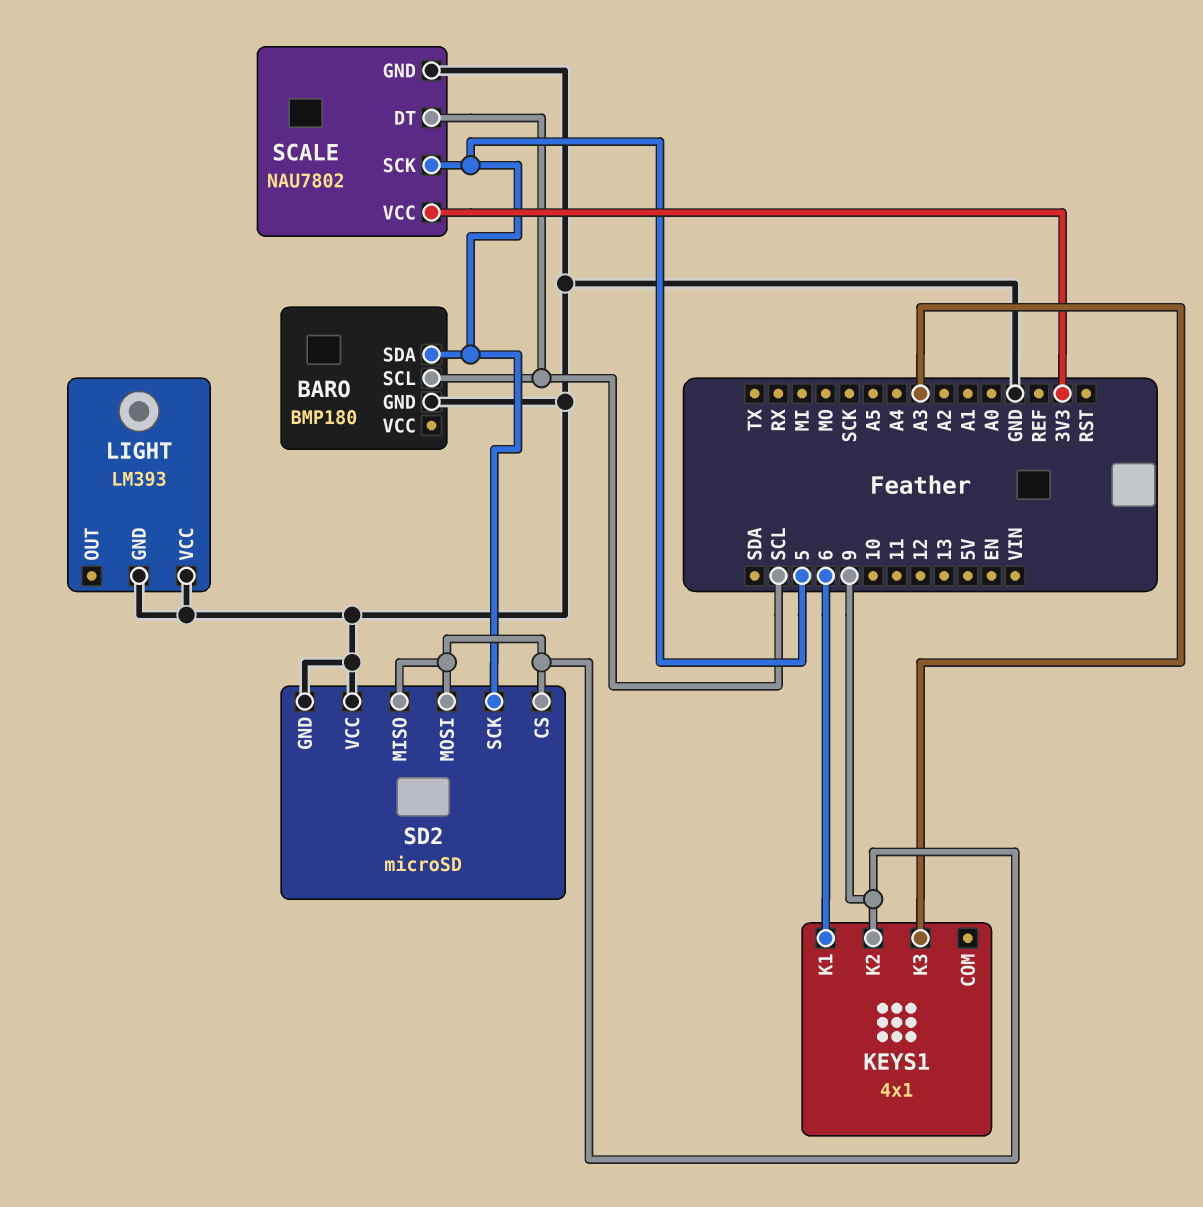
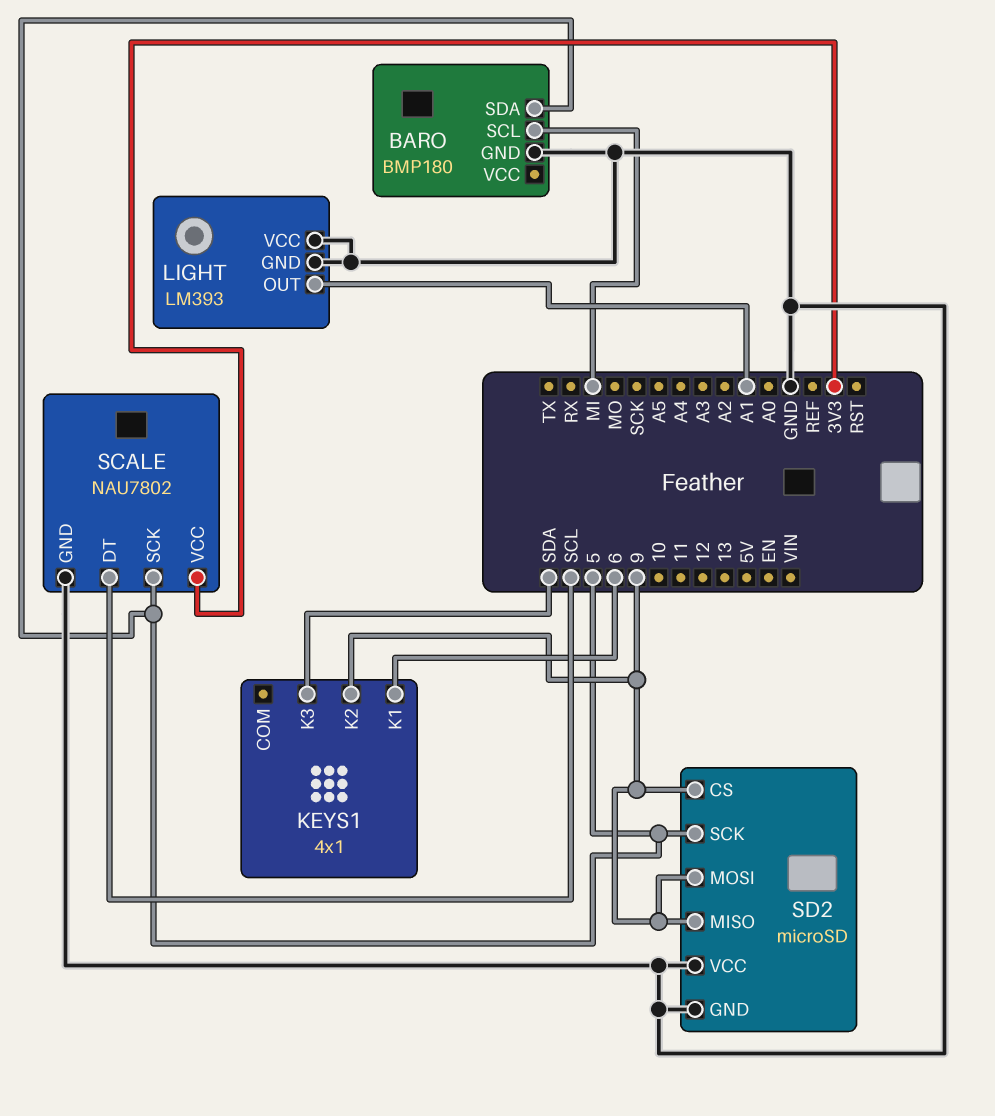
BARO pin SCL: SCL -> MI
KEYS1 pin K3: A3 -> SDA
LIGHT pin OUT: none -> A1

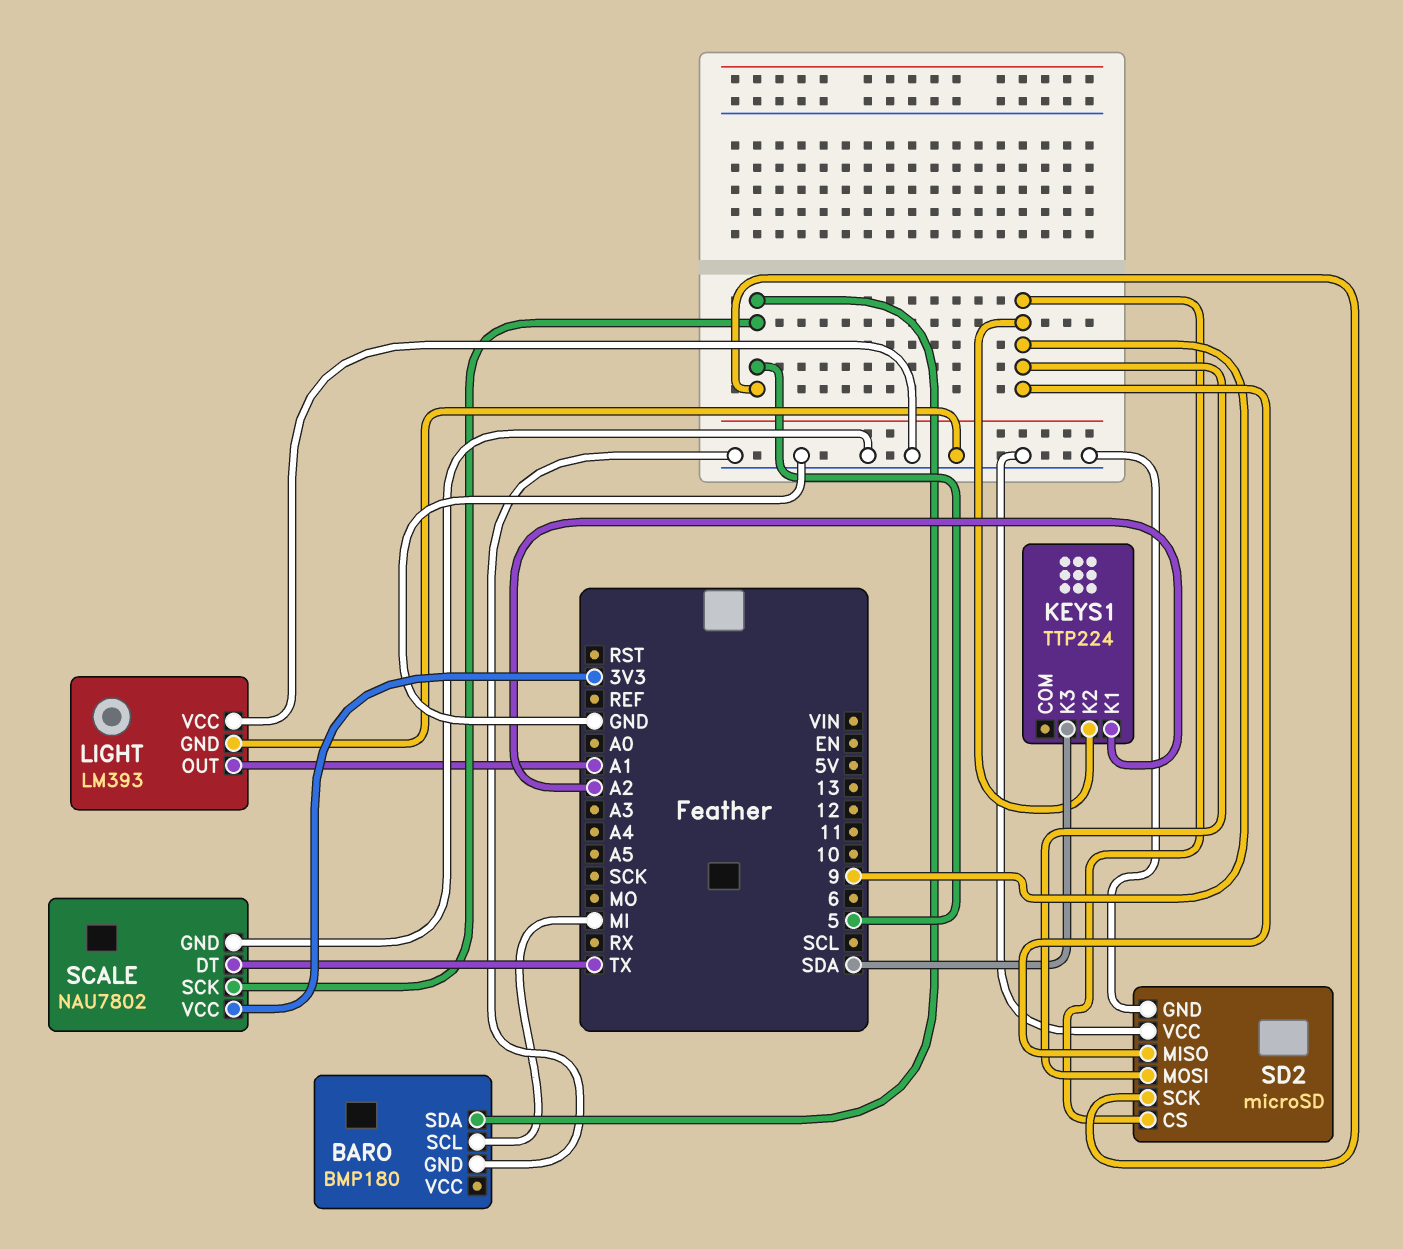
KEYS1: 4x1 -> TTP224
KEYS1 pin K1: 6 -> A2
SCALE pin DT: SCL -> TX

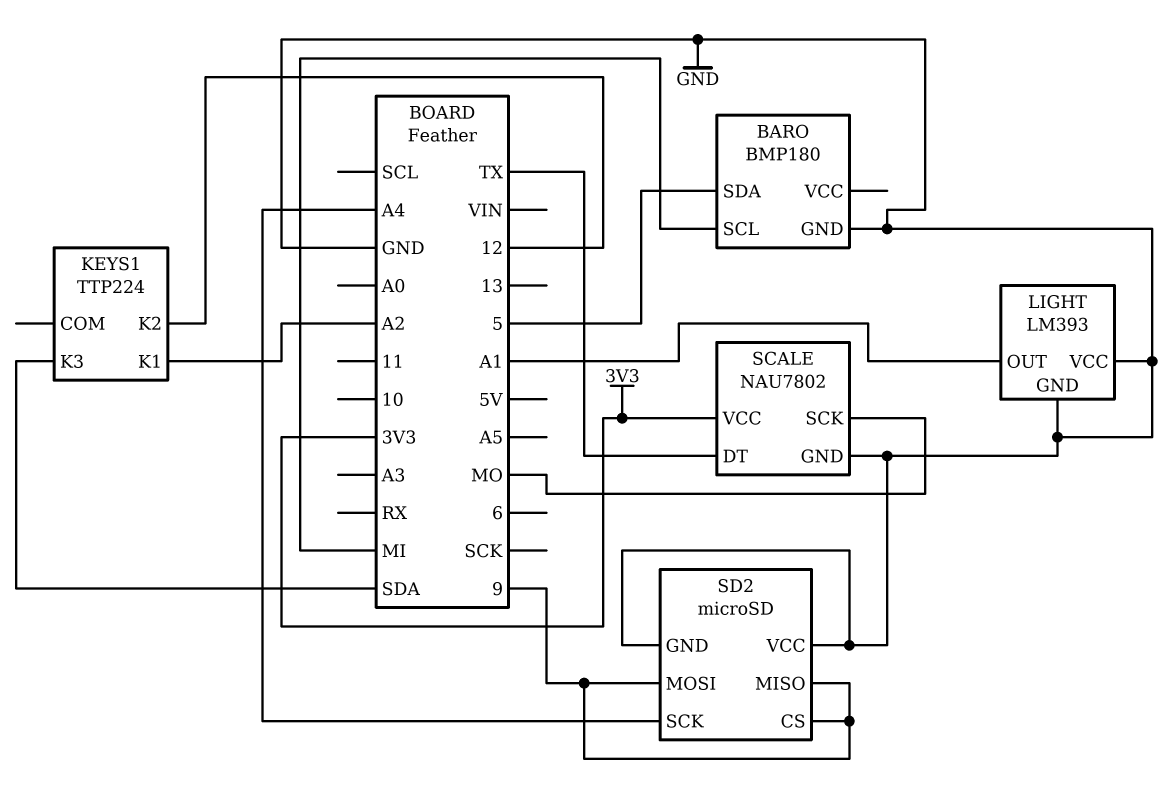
KEYS1 pin K2: 9 -> 12
SCALE pin SCK: 5 -> MO
SD2 pin SCK: 5 -> A4

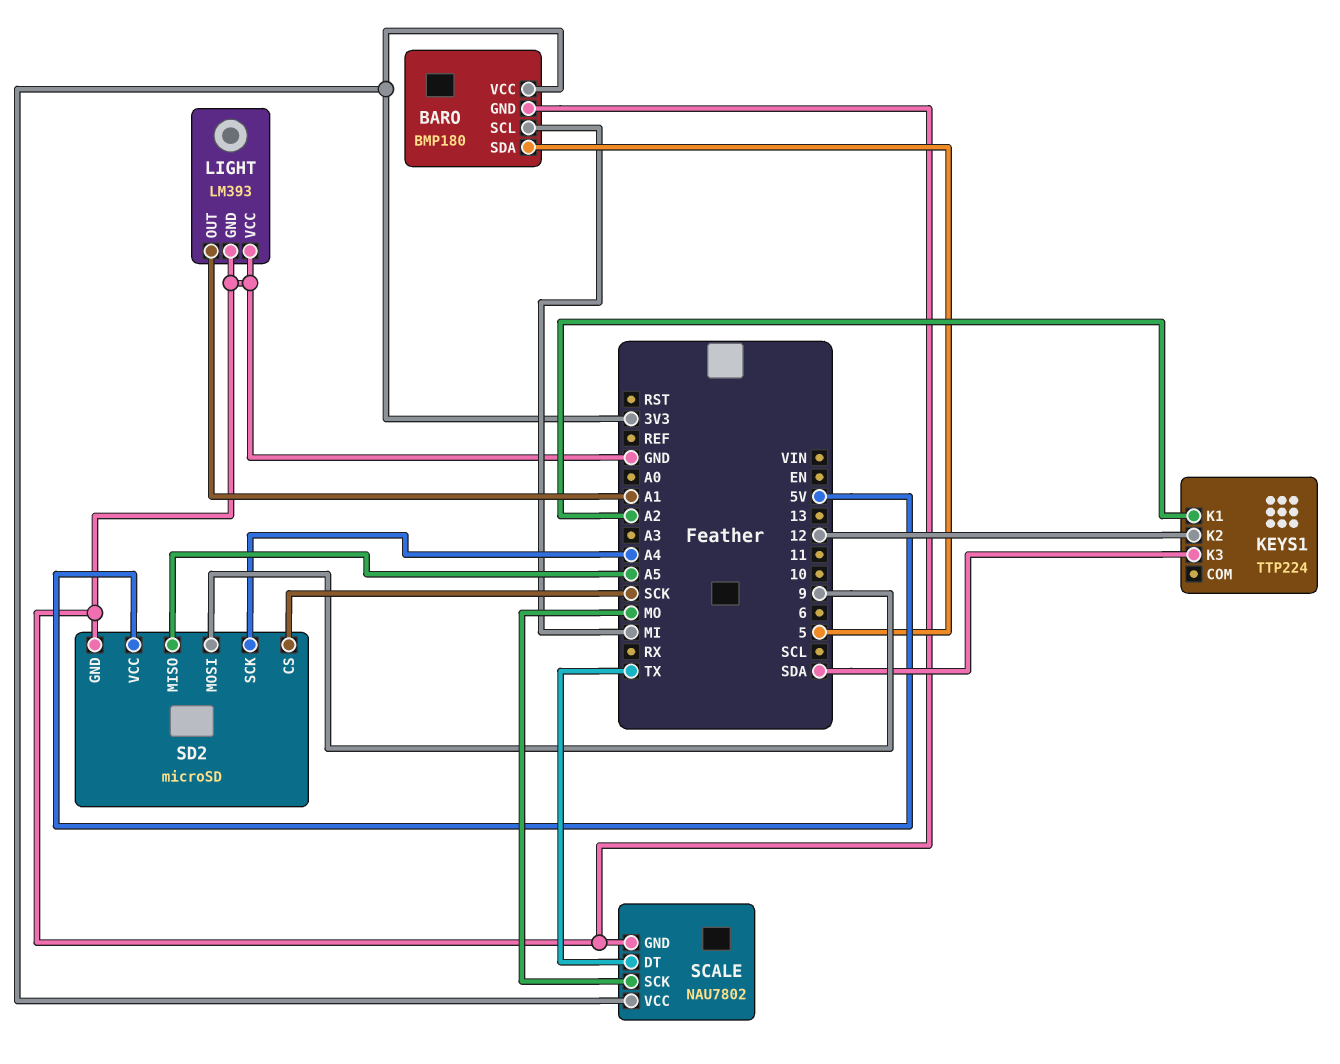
BARO pin VCC: none -> 3V3
SD2 pin CS: 9 -> SCK
SD2 pin MISO: 9 -> A5
SD2 pin VCC: GND -> 5V

